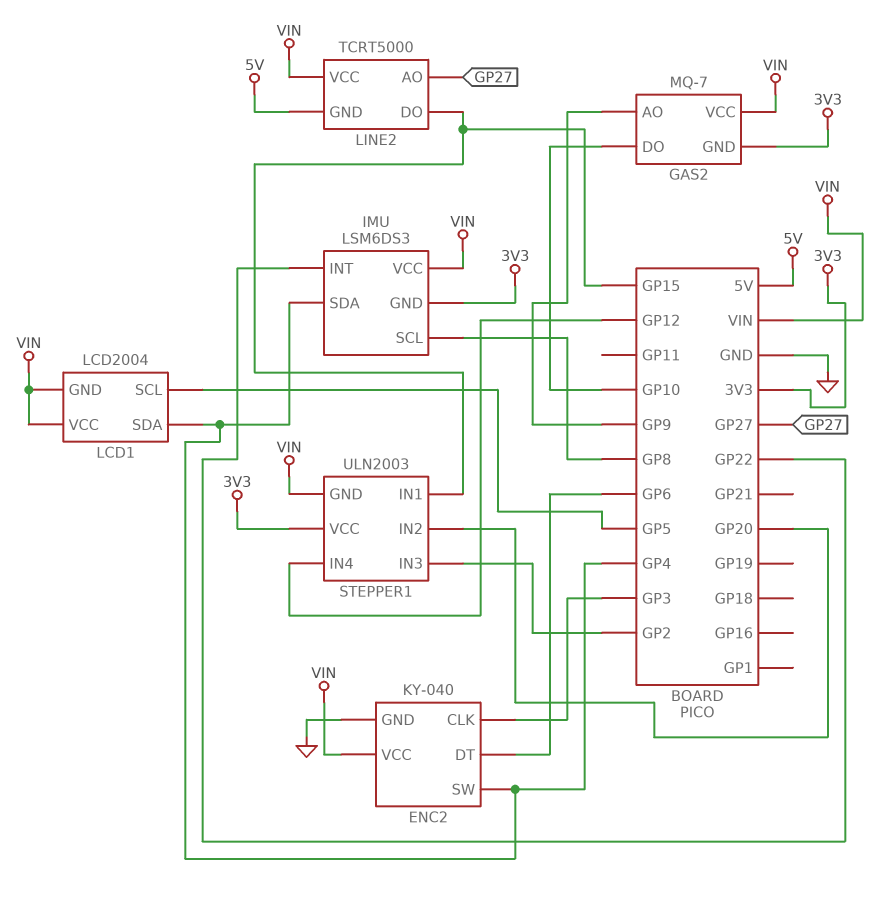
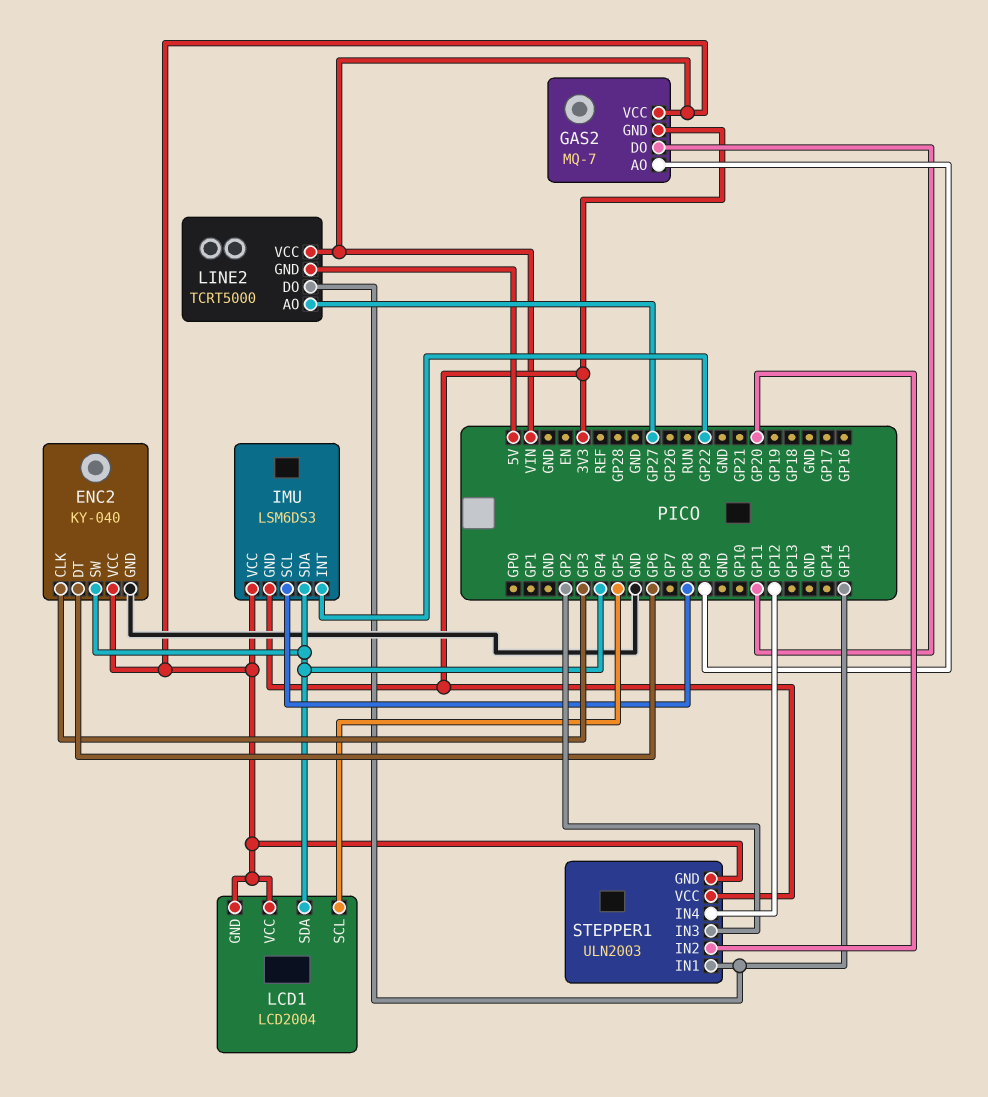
GAS2 pin DO: GP10 -> GP11

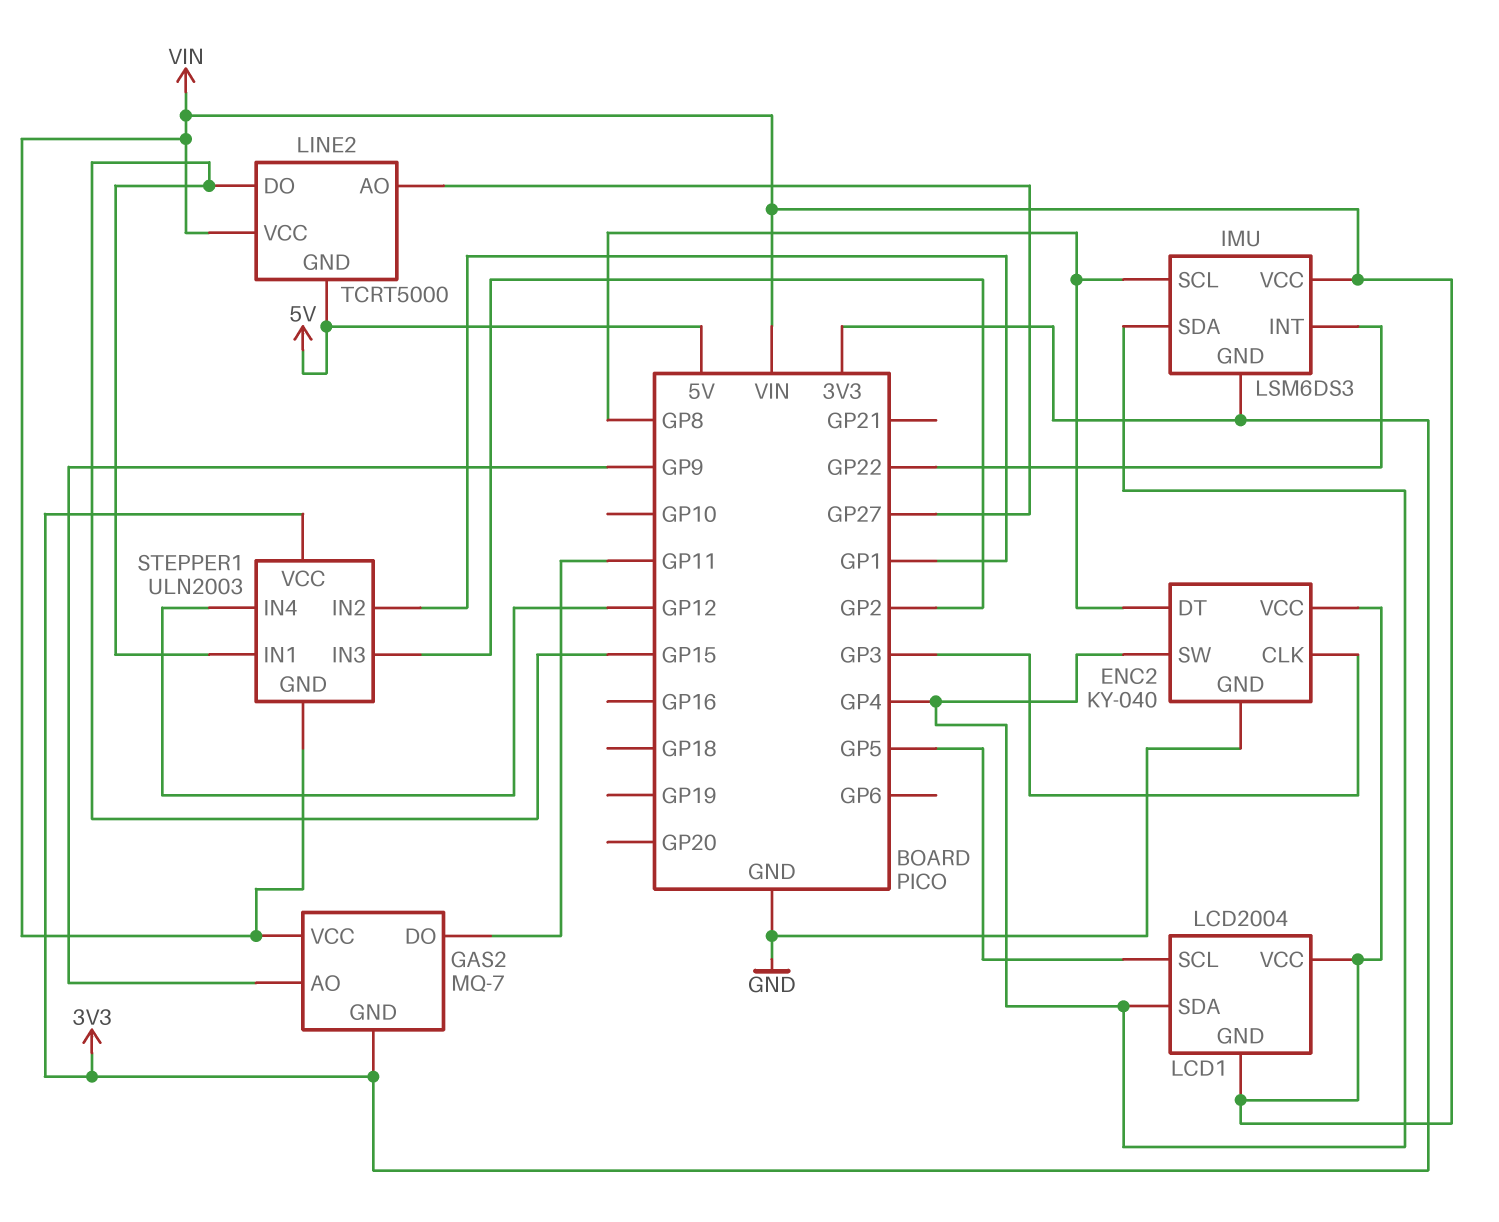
ENC2 pin DT: GP6 -> GP8
STEPPER1 pin IN2: GP20 -> GP1

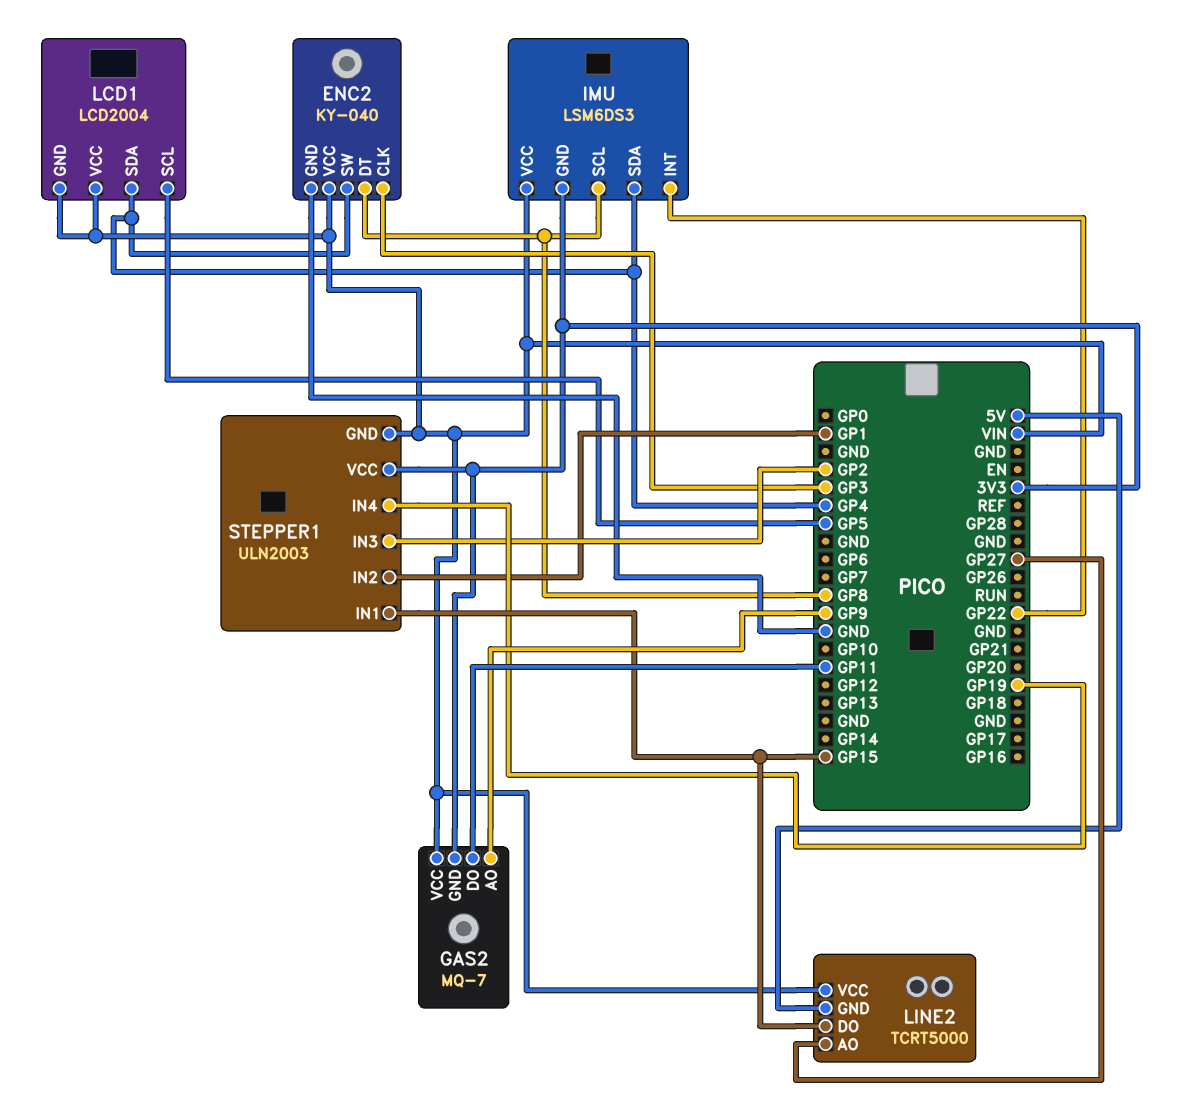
STEPPER1 pin IN4: GP12 -> GP19

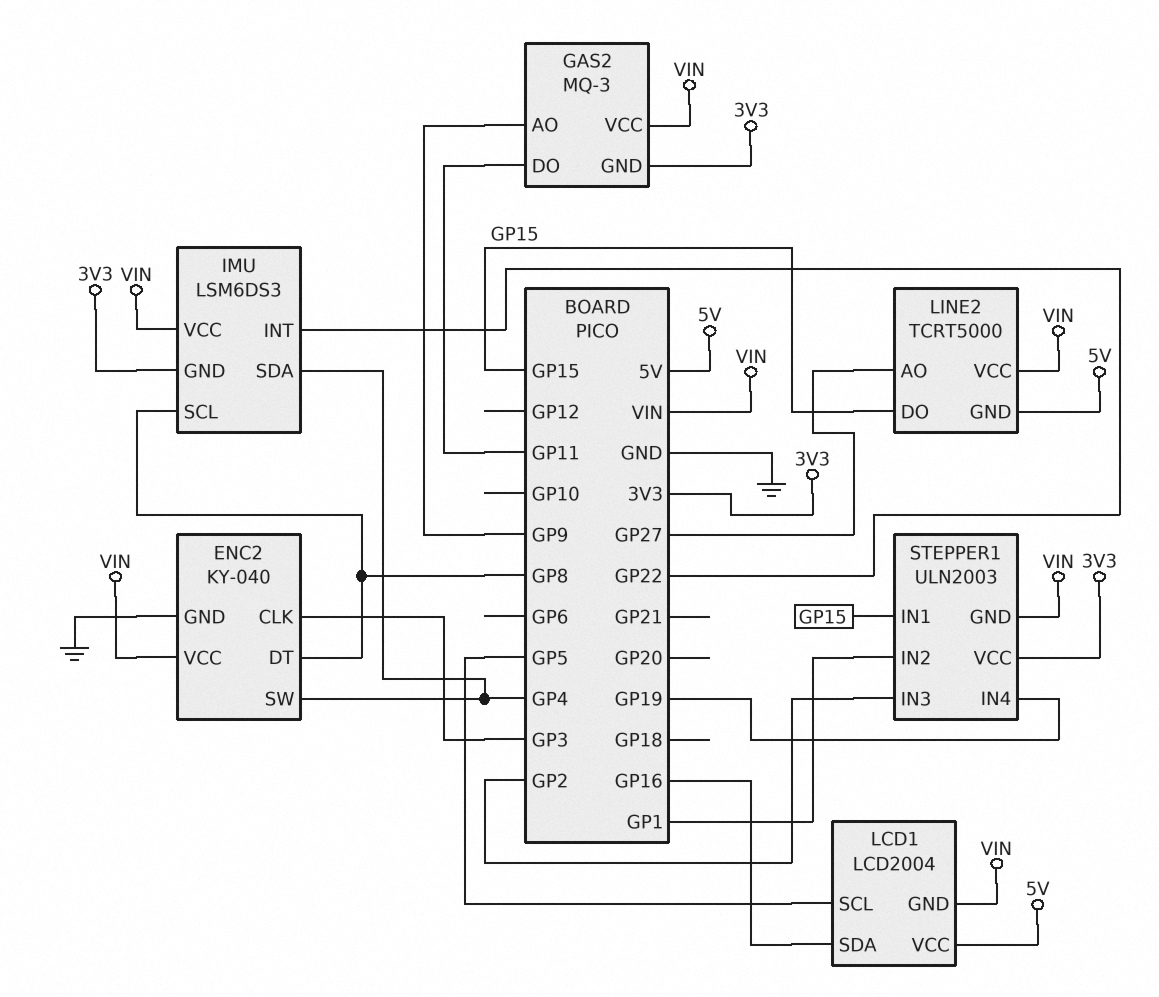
GAS2: MQ-7 -> MQ-3
LCD1 pin SDA: GP4 -> GP16
LCD1 pin VCC: VIN -> 5V

